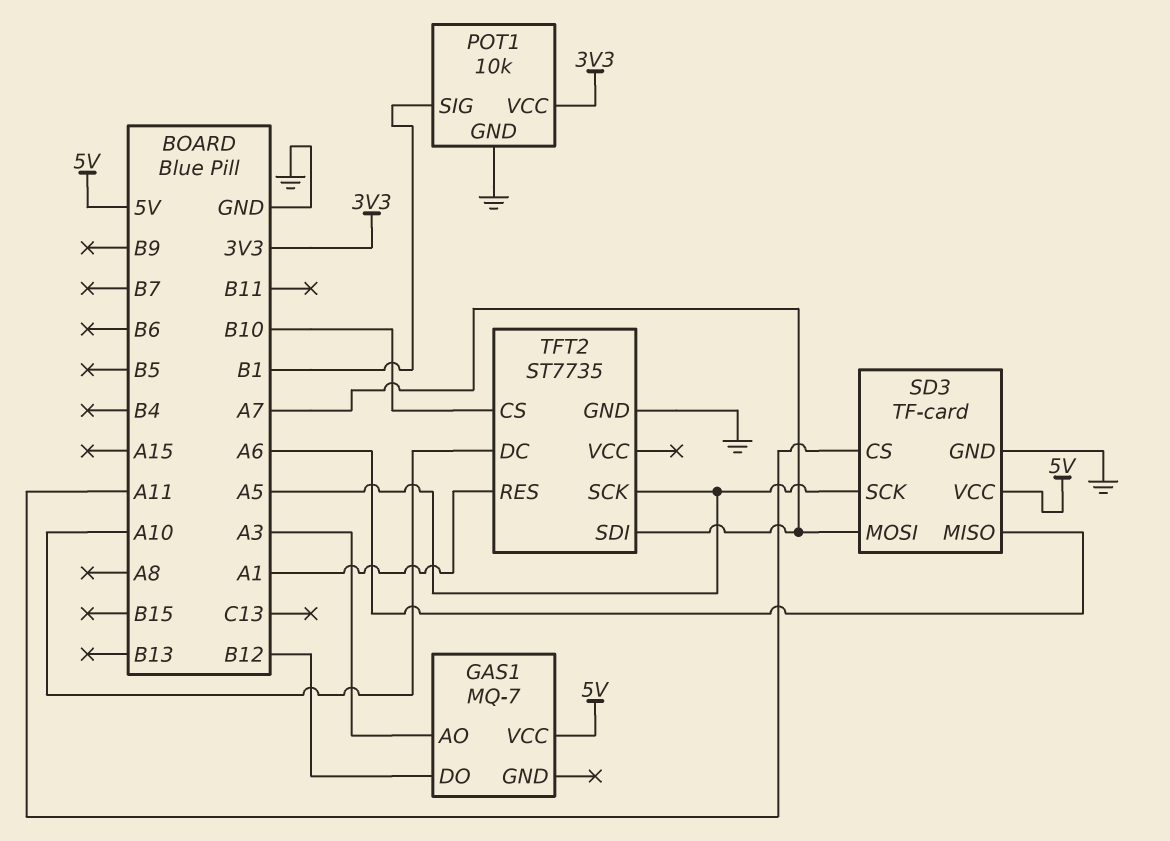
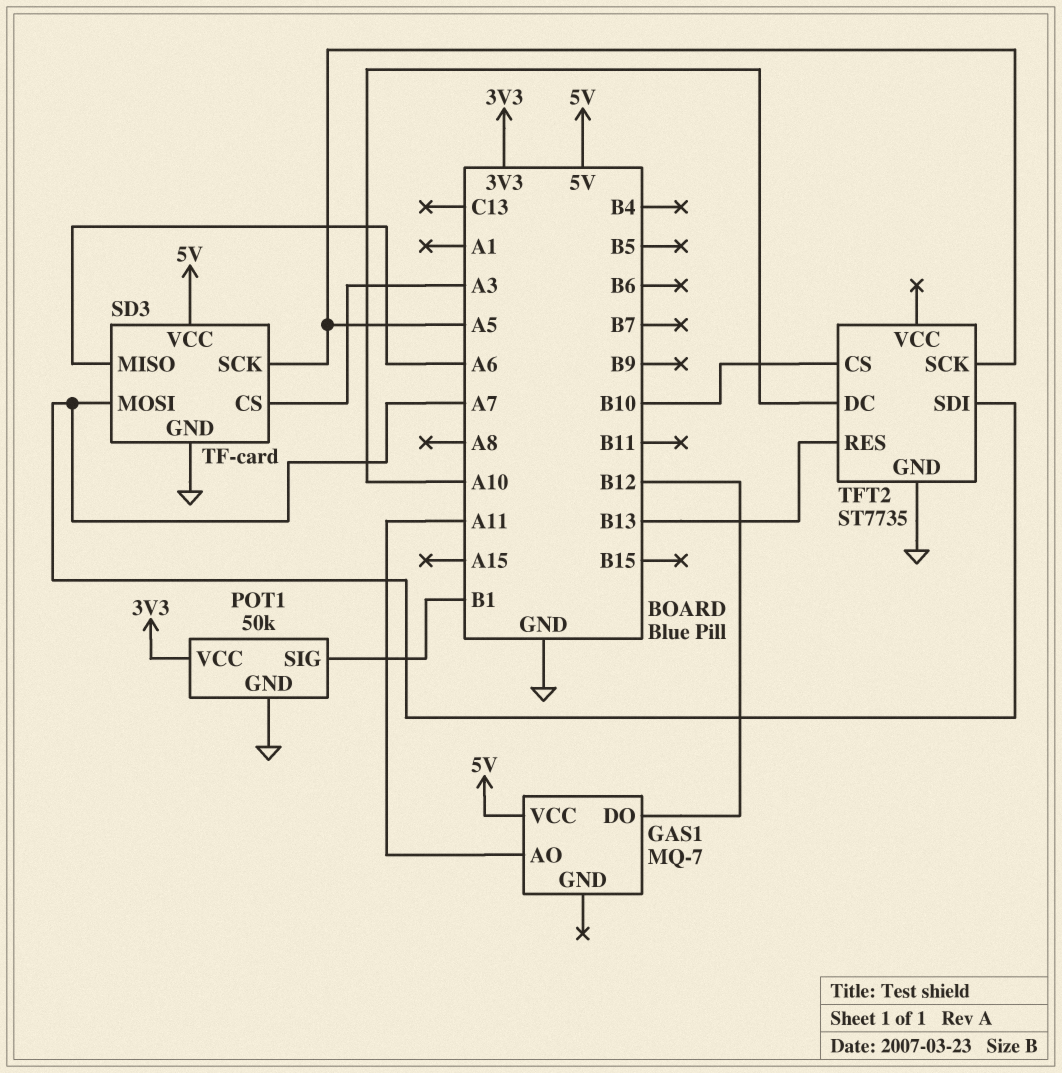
GAS1 pin AO: A3 -> A11
POT1: 10k -> 50k
SD3 pin CS: A11 -> A3
TFT2 pin RES: A1 -> B13

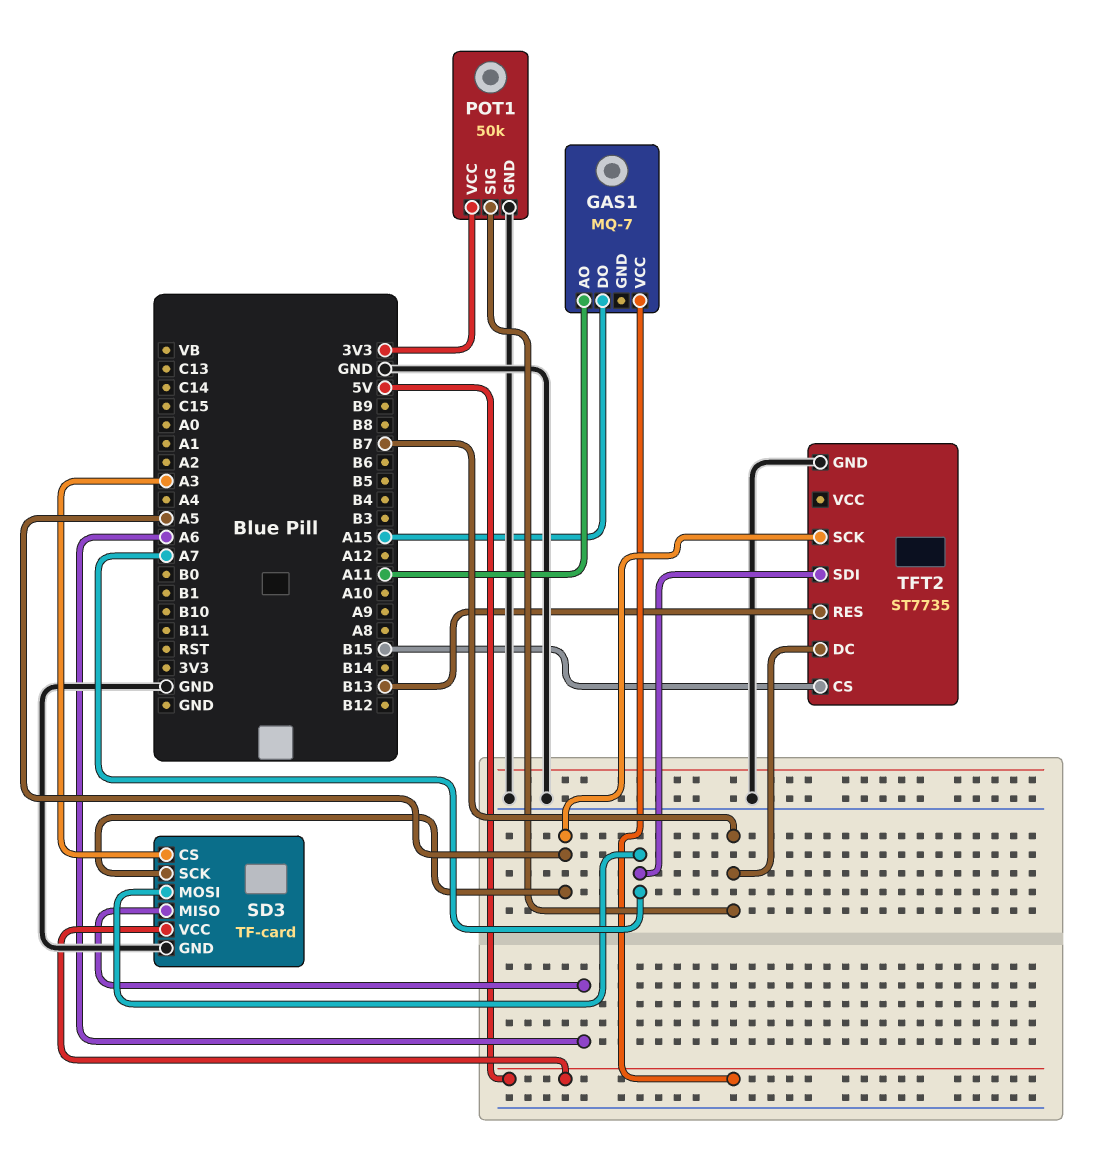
GAS1 pin DO: B12 -> A15
POT1 pin SIG: B1 -> B7
TFT2 pin CS: B10 -> B15
TFT2 pin DC: A10 -> B7

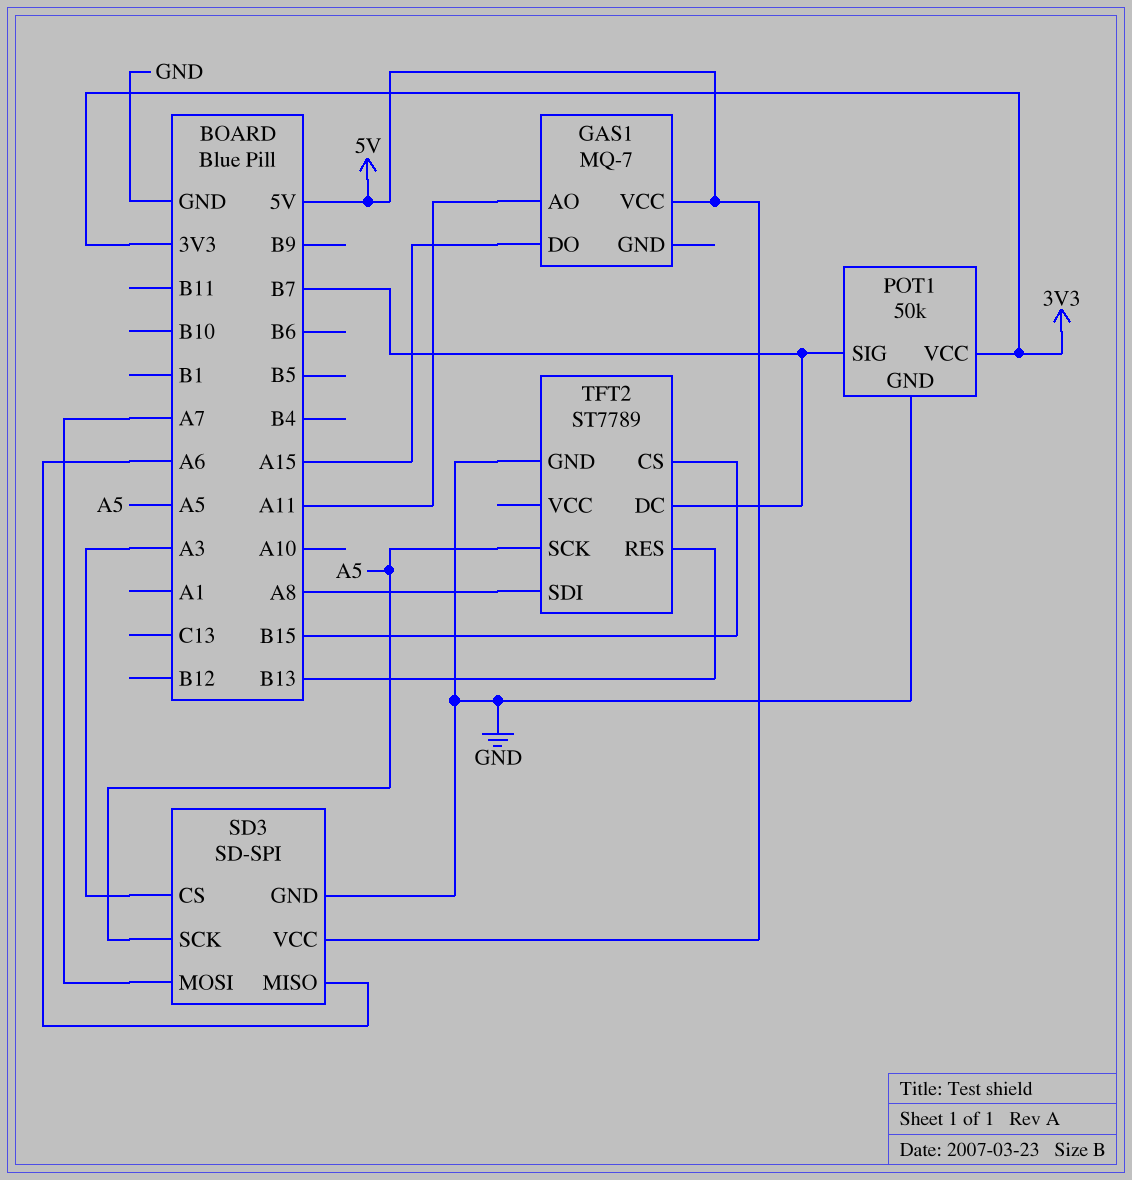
SD3: TF-card -> SD-SPI
TFT2: ST7735 -> ST7789
TFT2 pin SDI: A7 -> A8

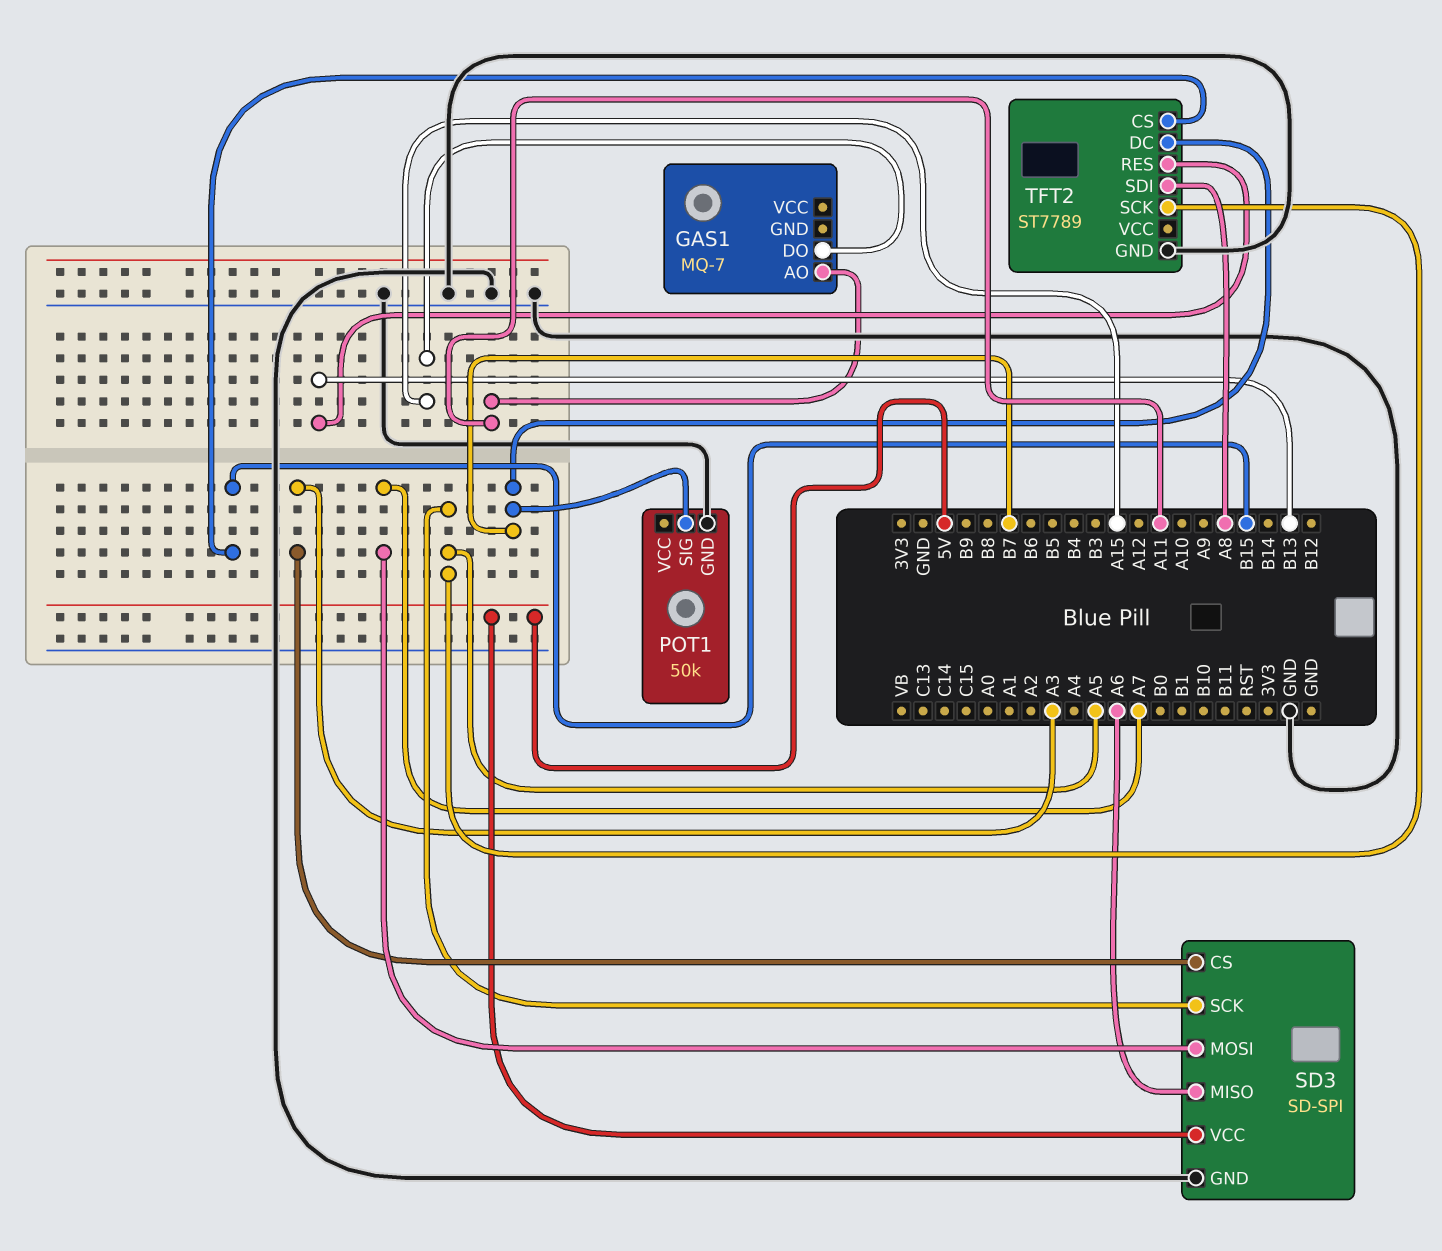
GAS1 pin VCC: 5V -> none
POT1 pin VCC: 3V3 -> none

